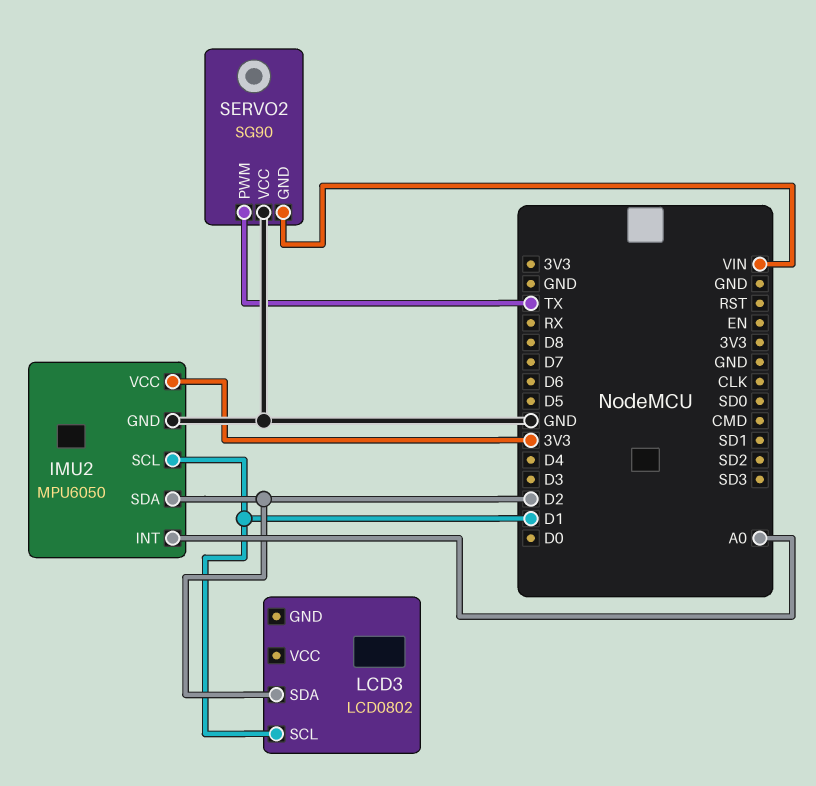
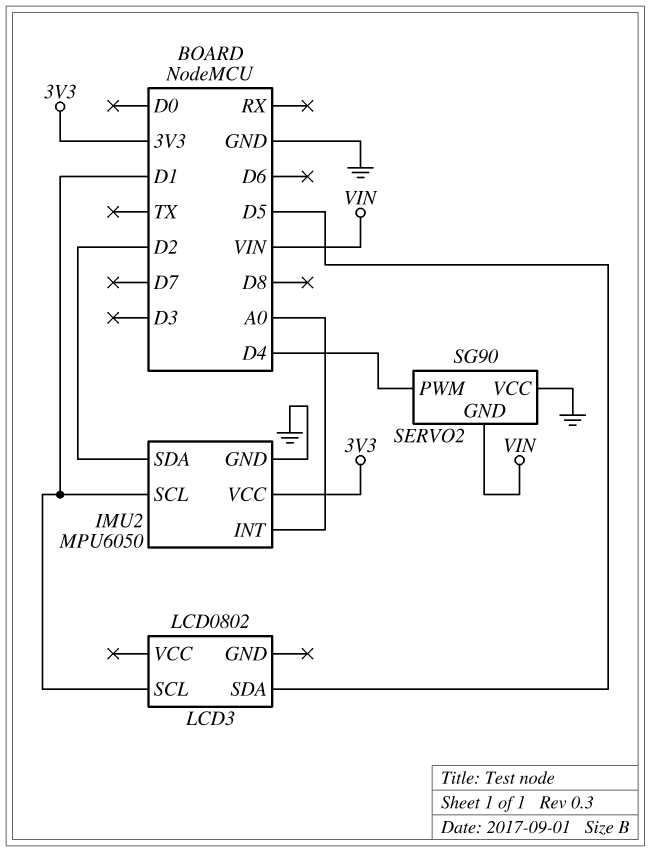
LCD3 pin SDA: D2 -> D5
SERVO2 pin PWM: TX -> D4

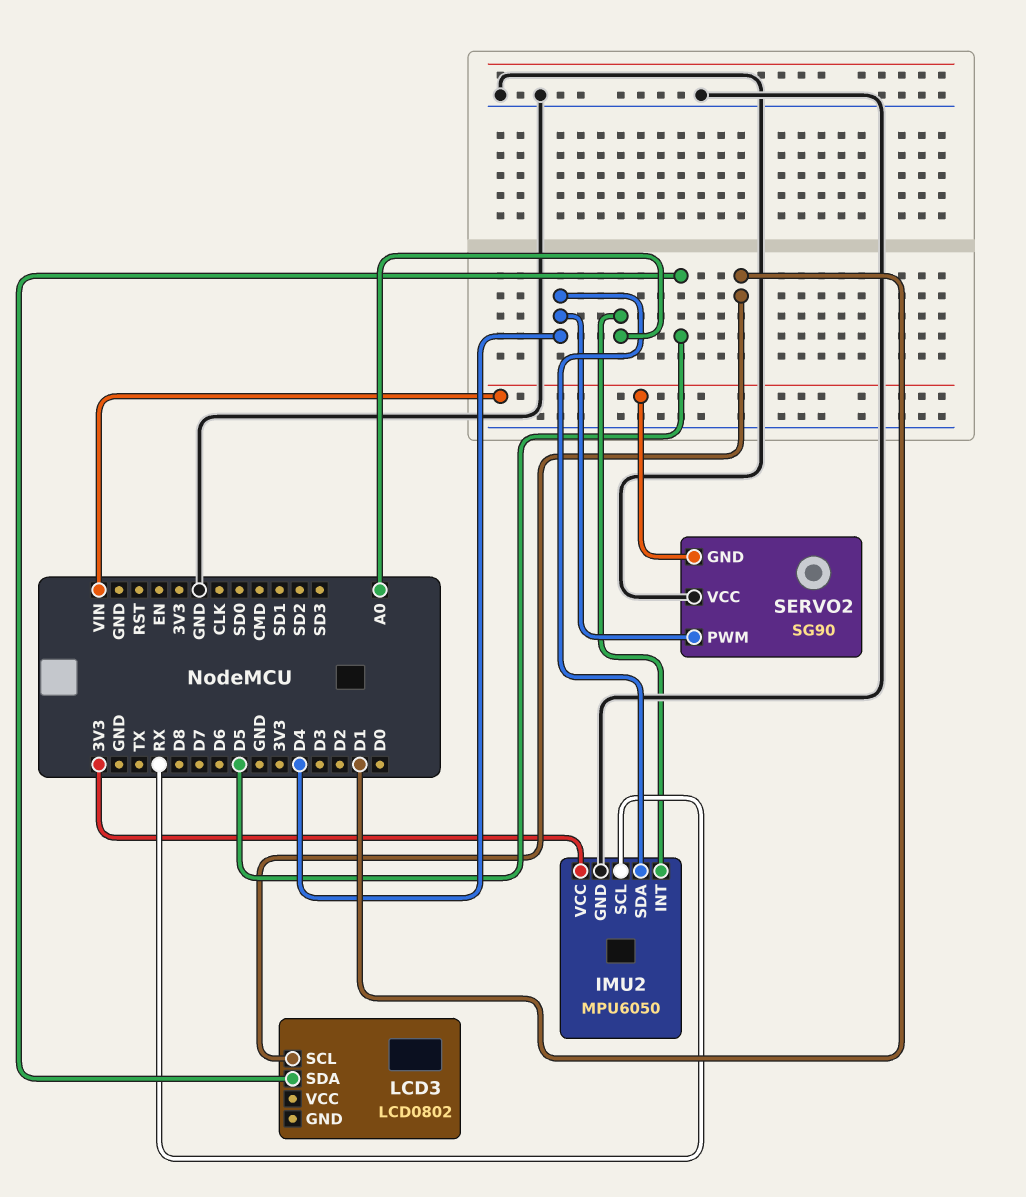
IMU2 pin SCL: D1 -> RX
IMU2 pin SDA: D2 -> D4

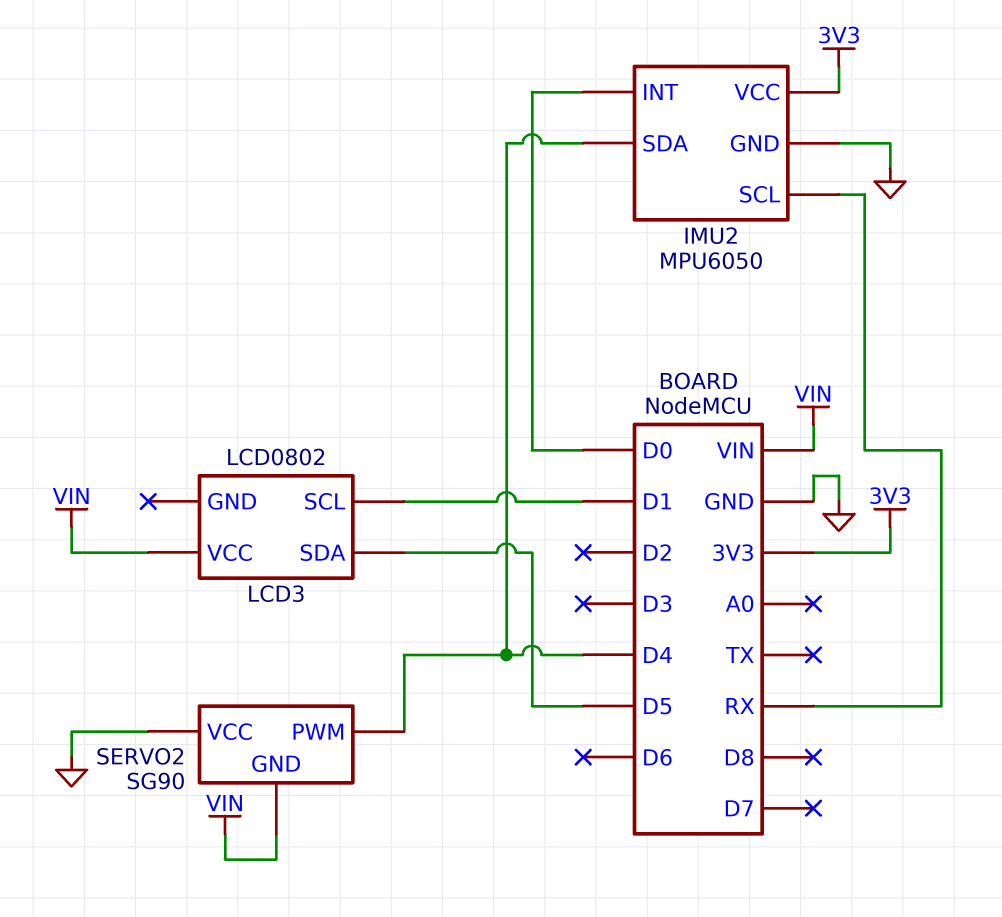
IMU2 pin INT: A0 -> D0
LCD3 pin VCC: none -> VIN

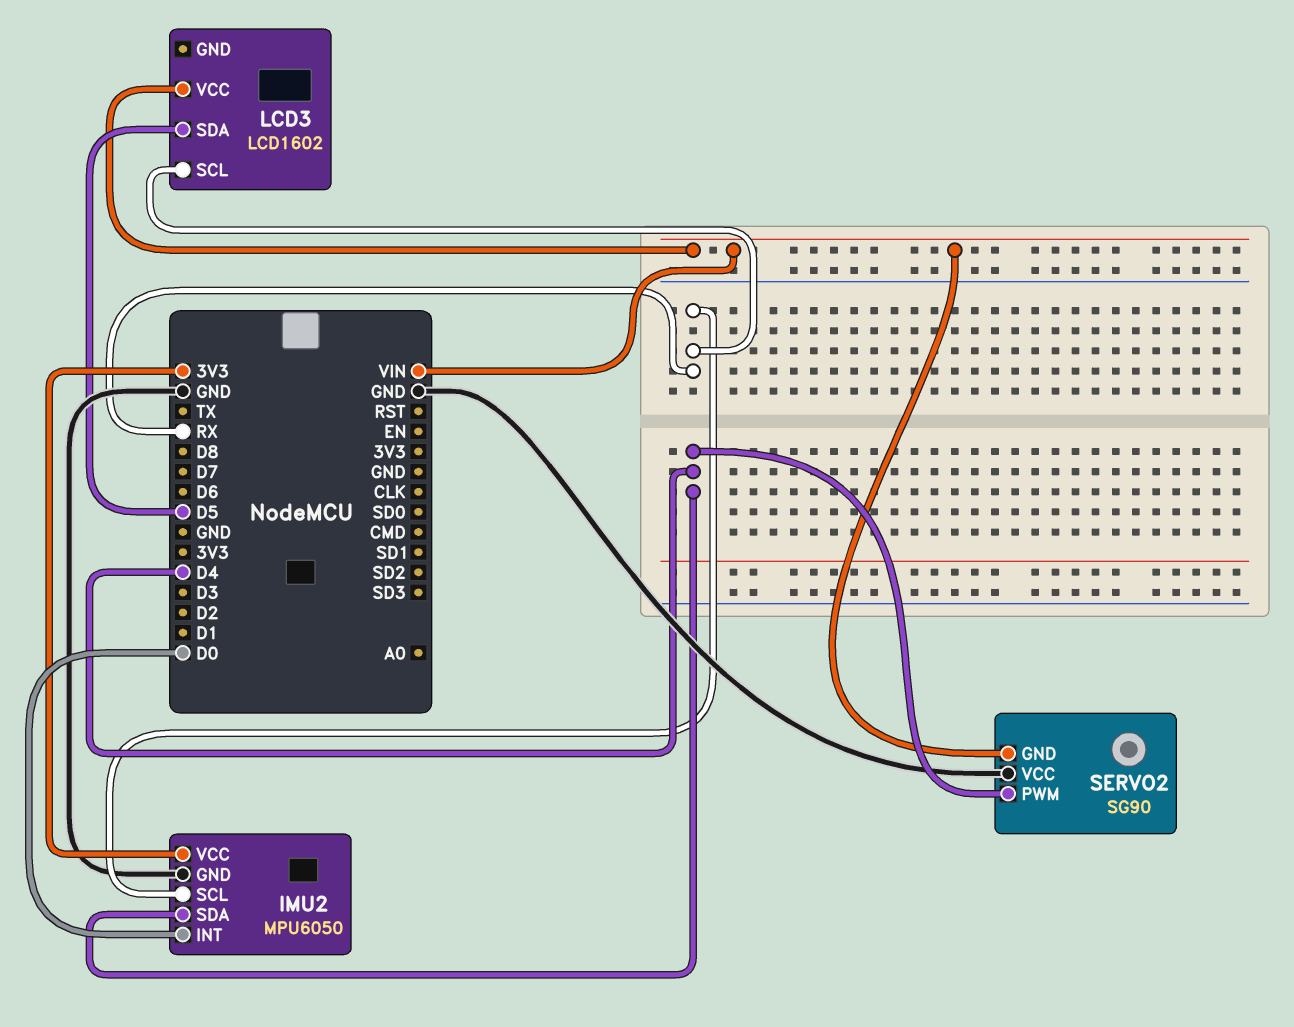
LCD3: LCD0802 -> LCD1602
LCD3 pin SCL: D1 -> RX

